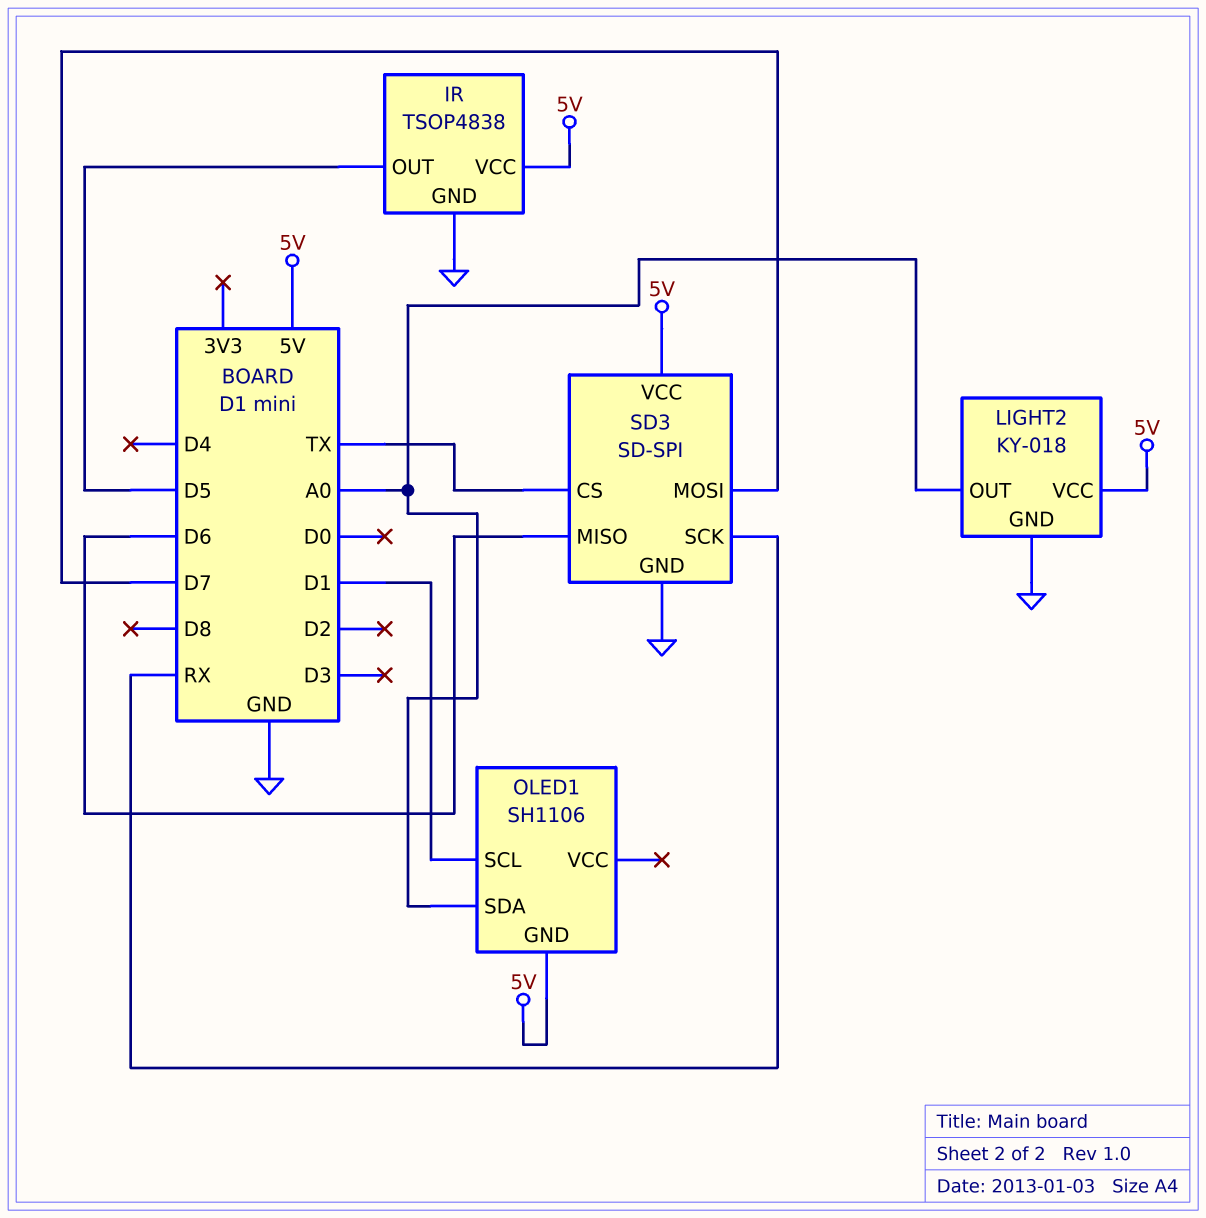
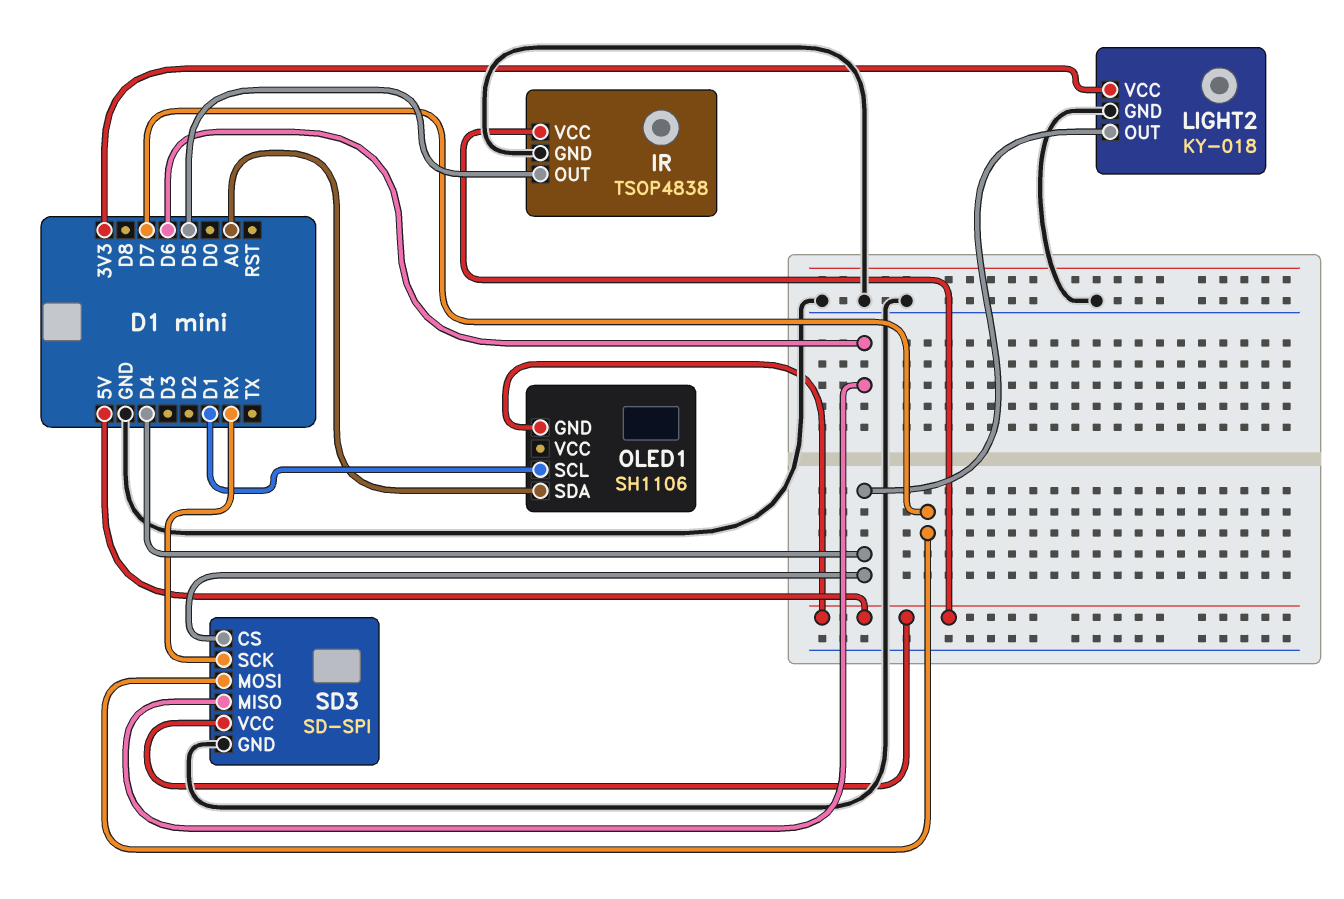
LIGHT2 pin OUT: A0 -> D4
LIGHT2 pin VCC: 5V -> 3V3
SD3 pin CS: TX -> D4

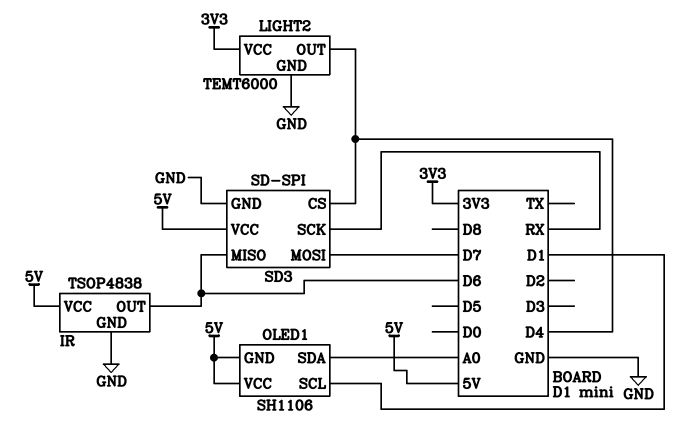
IR pin OUT: D5 -> D6
LIGHT2: KY-018 -> TEMT6000
OLED1 pin VCC: none -> 5V

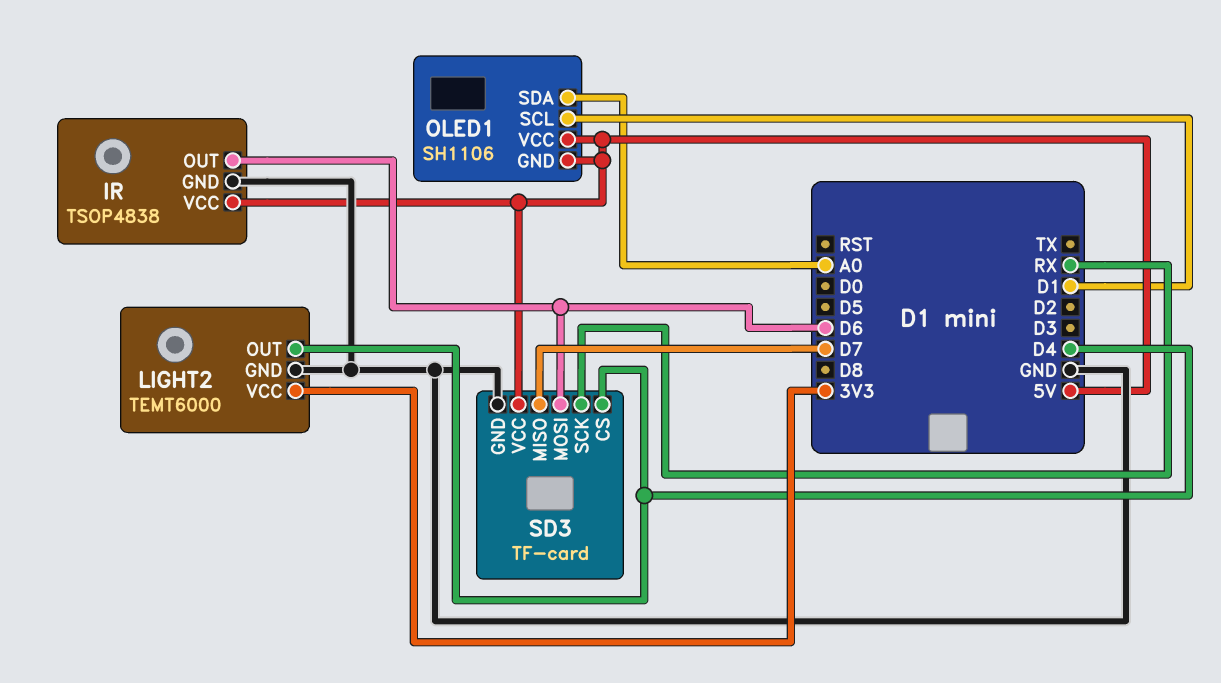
SD3: SD-SPI -> TF-card
SD3 pin MISO: D6 -> D7
SD3 pin MOSI: D7 -> D6

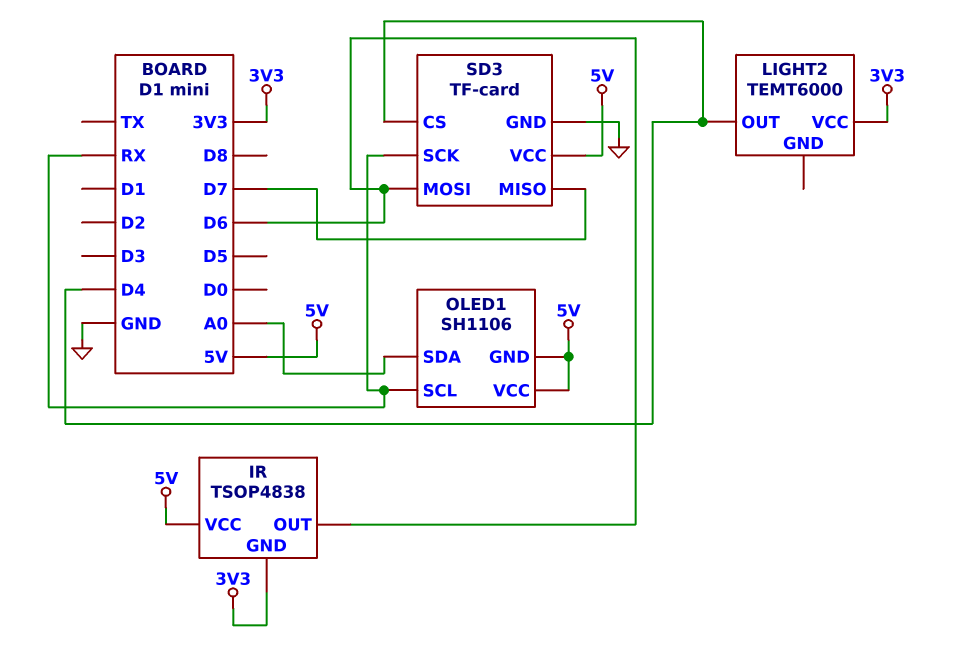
IR pin GND: GND -> 3V3
LIGHT2 pin GND: GND -> none
OLED1 pin SCL: D1 -> RX

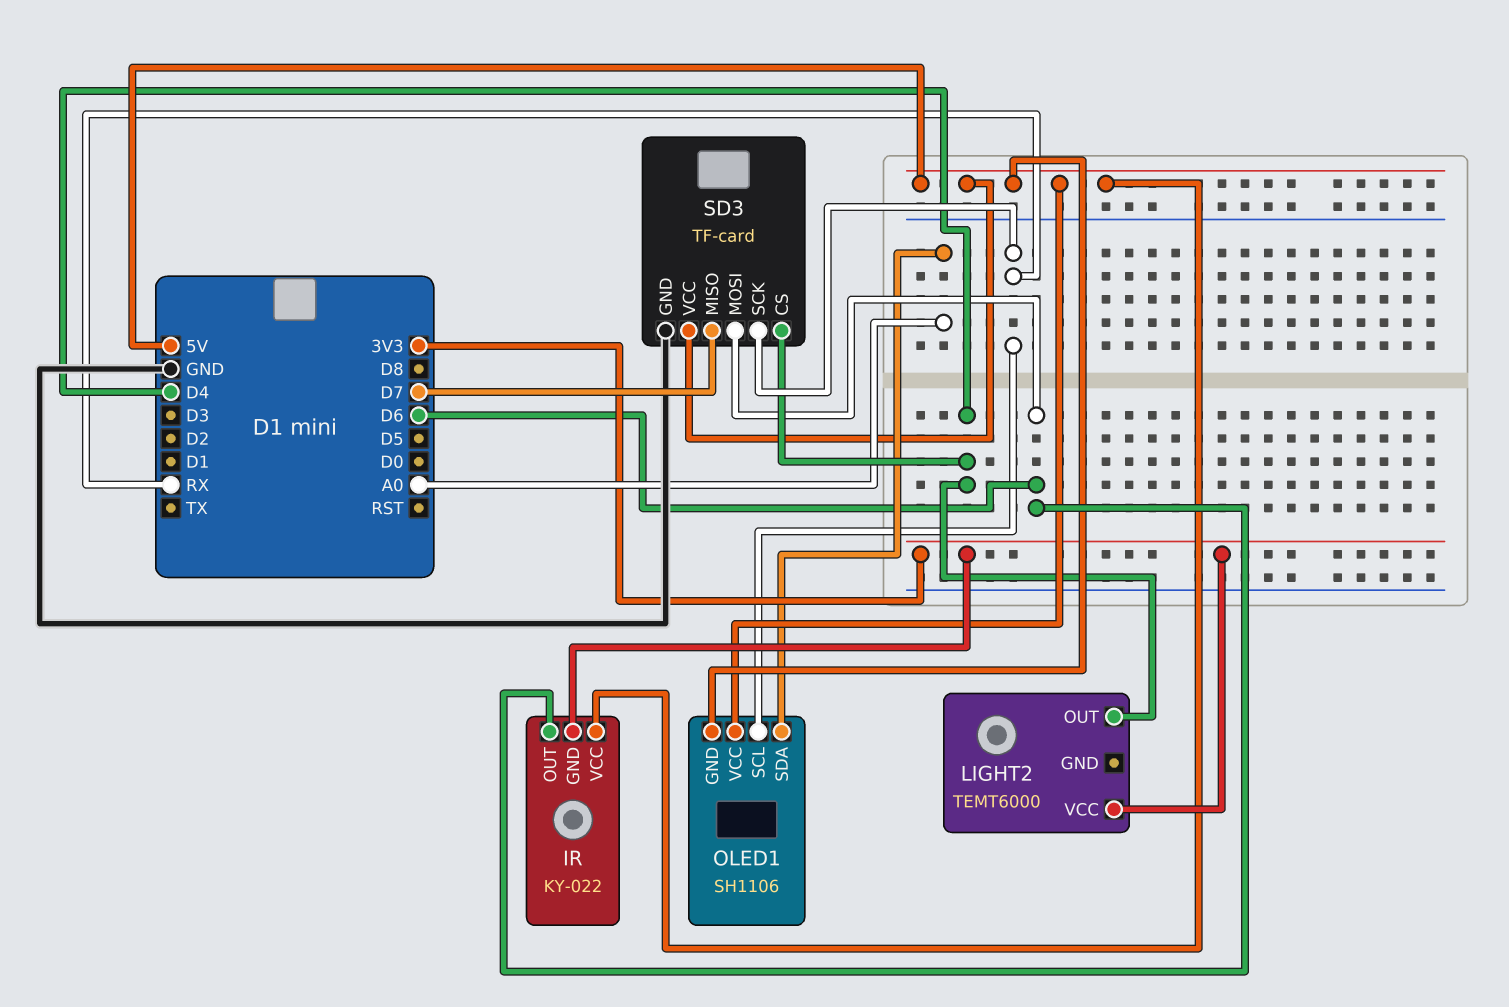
IR: TSOP4838 -> KY-022

